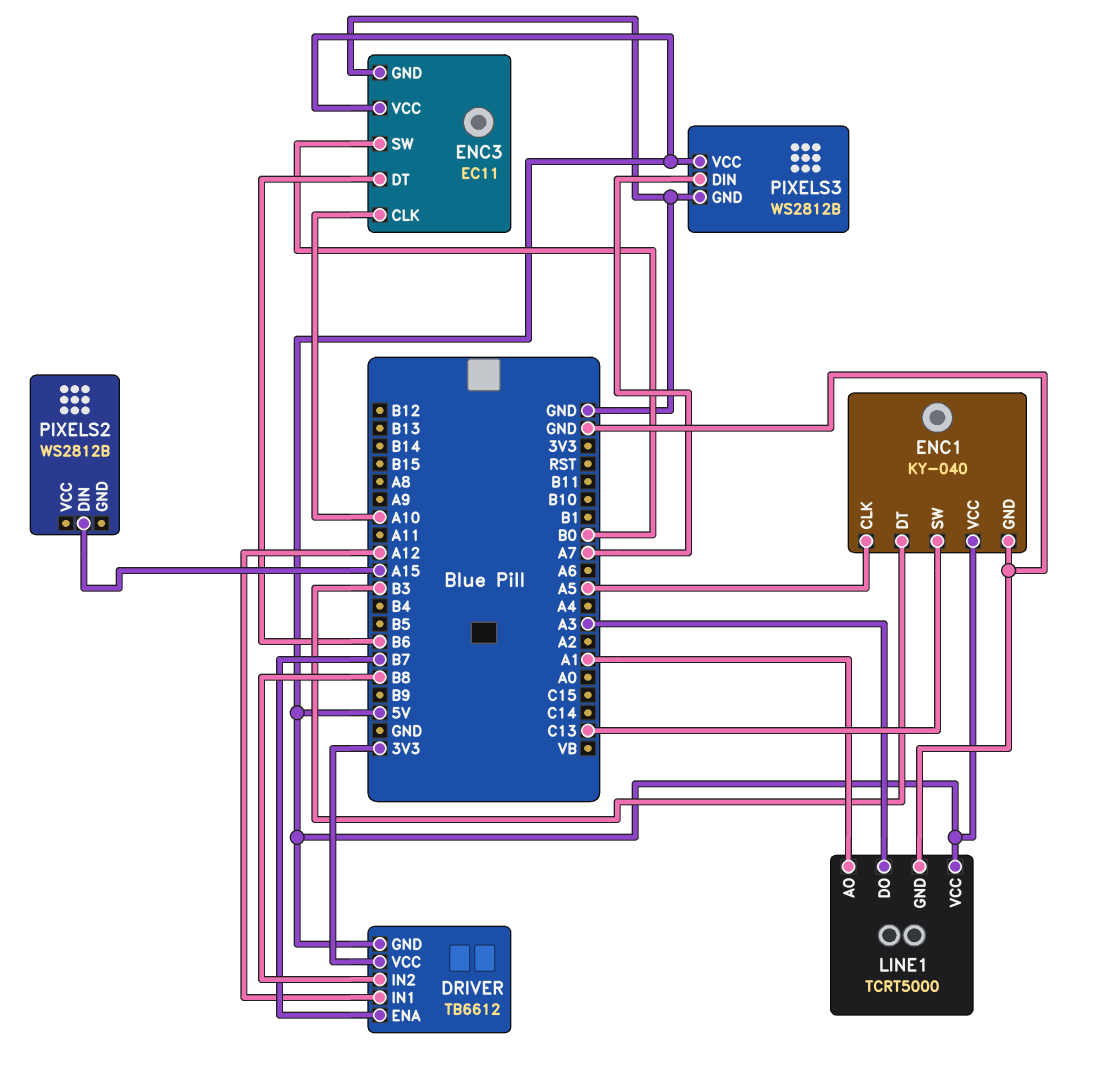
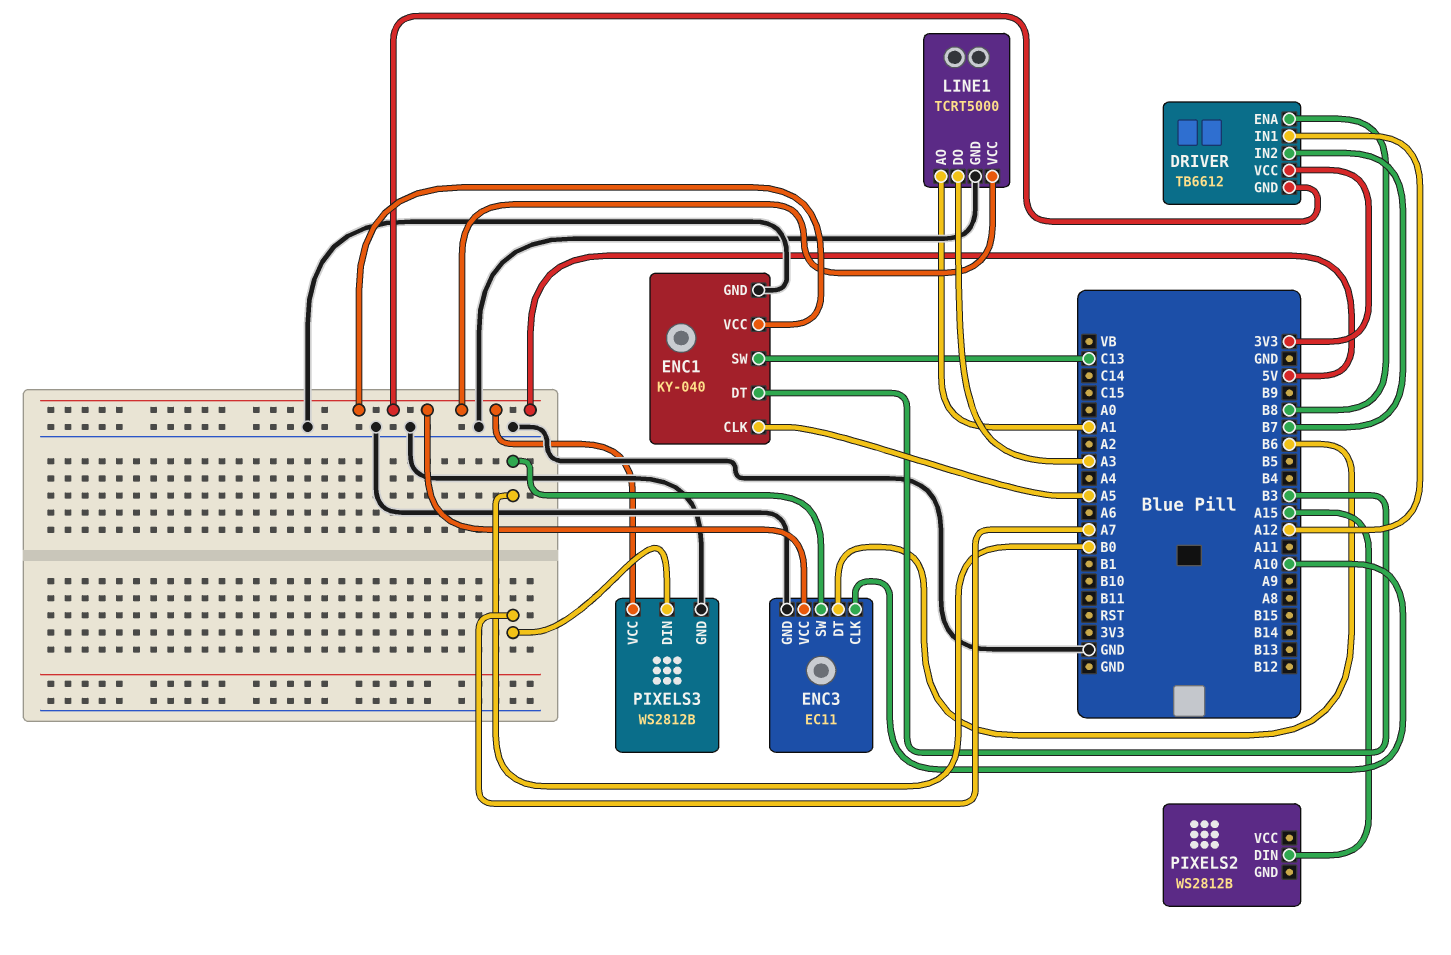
DRIVER pin ENA: B7 -> B8
DRIVER pin IN2: B8 -> B7

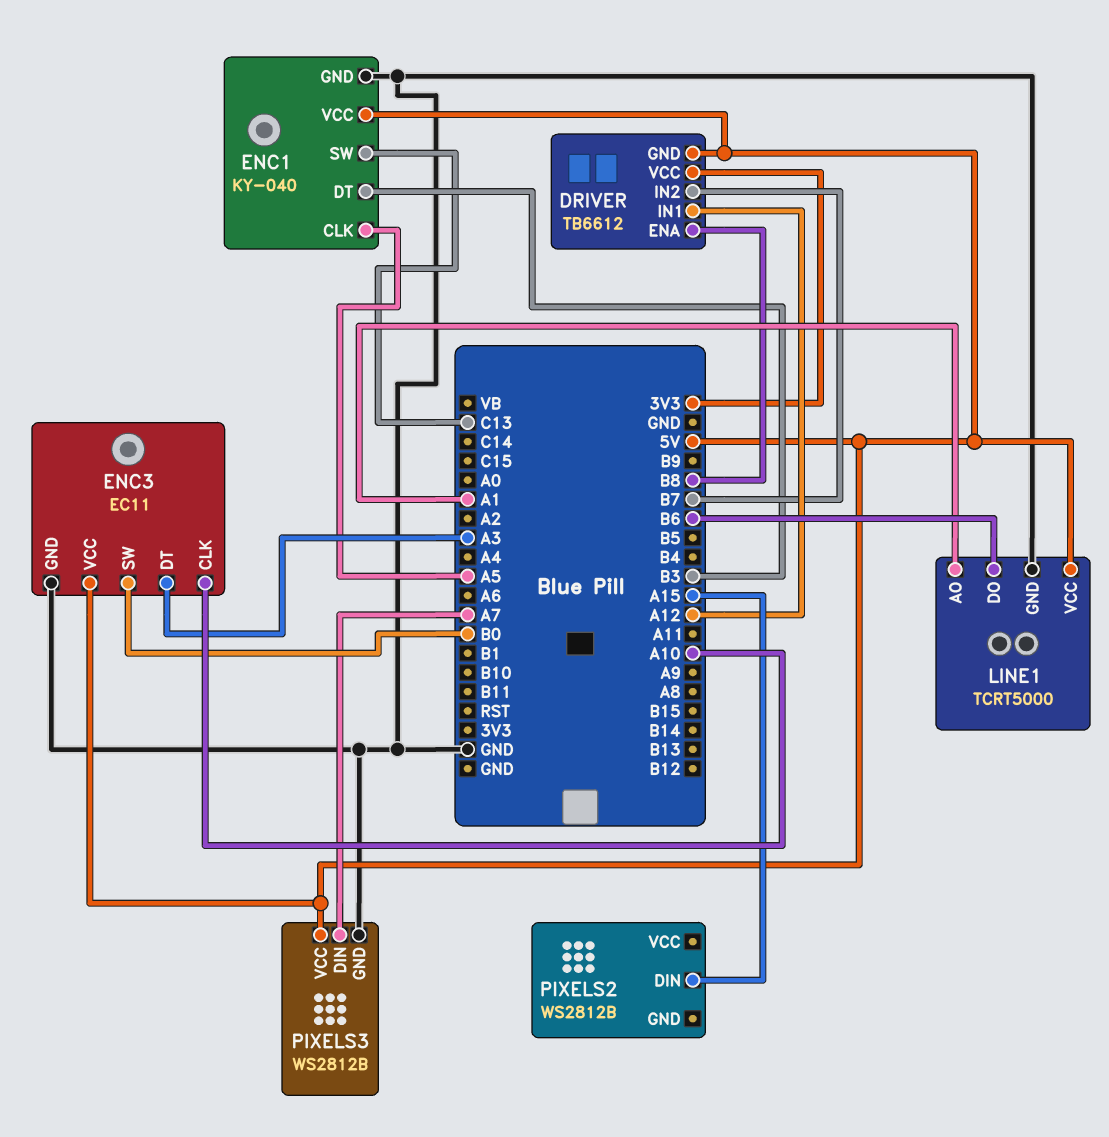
ENC3 pin DT: B6 -> A3
LINE1 pin DO: A3 -> B6

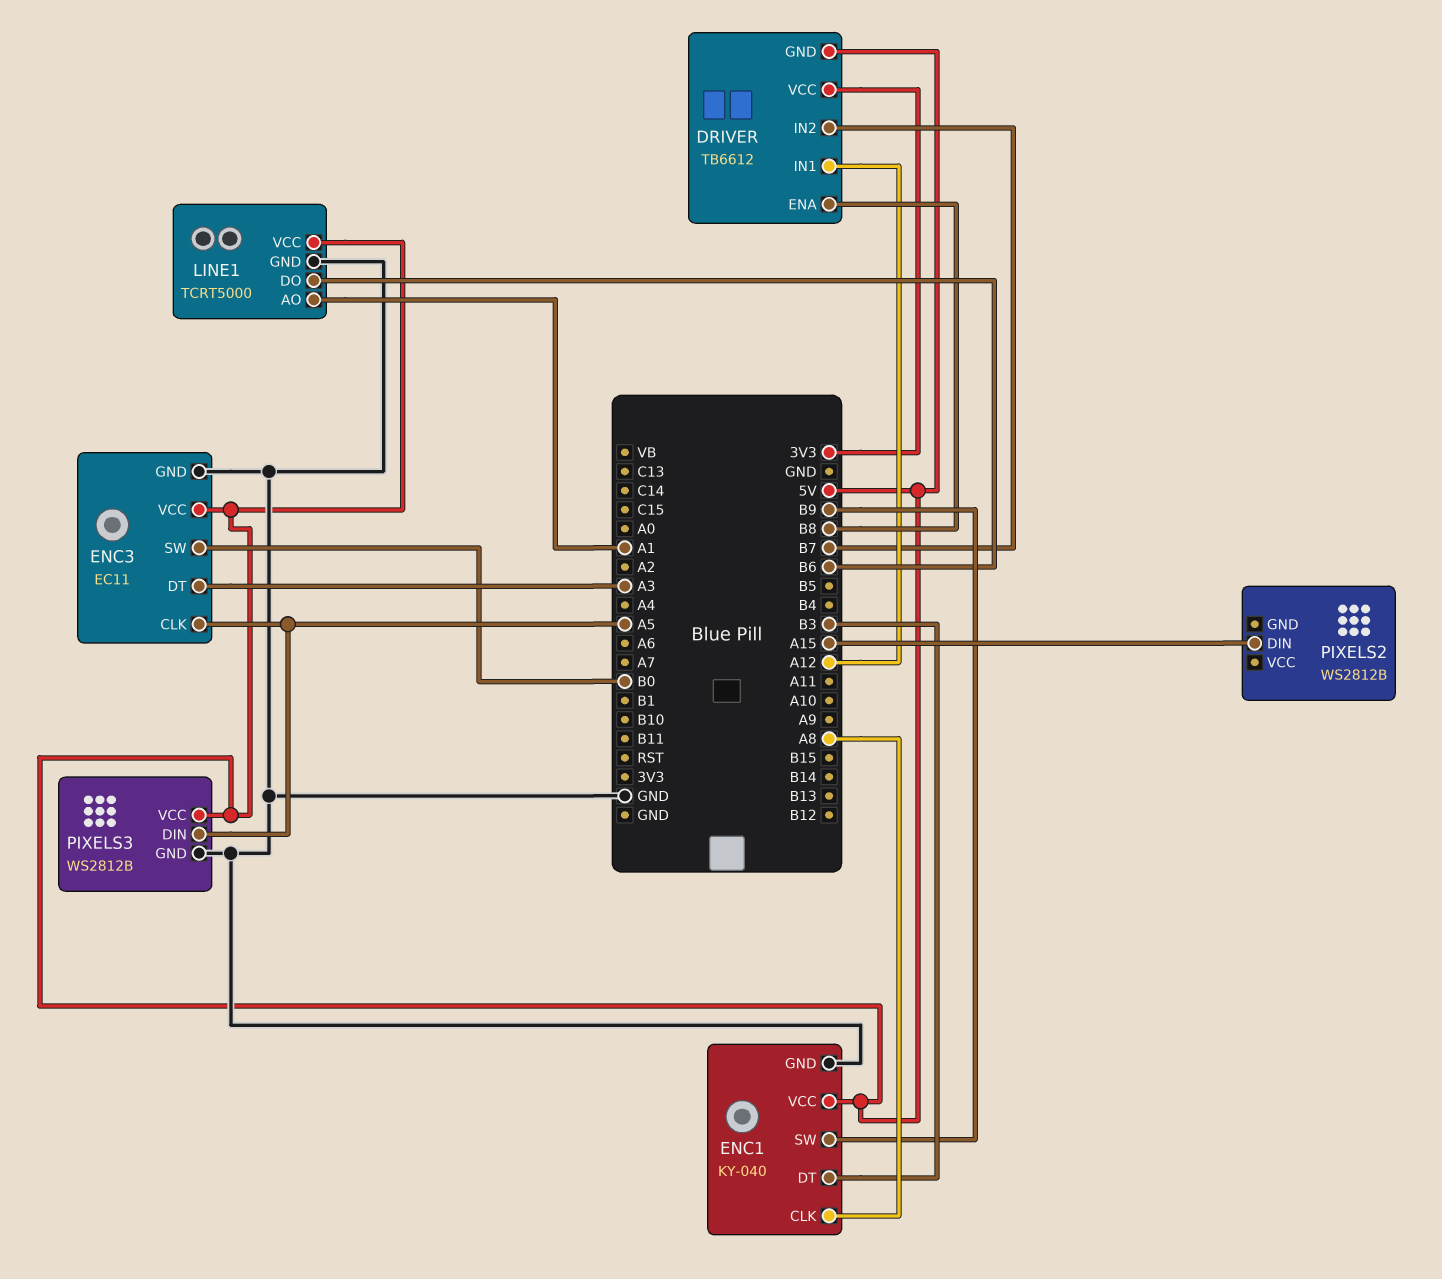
ENC1 pin CLK: A5 -> A8
ENC1 pin SW: C13 -> B9
ENC3 pin CLK: A10 -> A5
PIXELS3 pin DIN: A7 -> A5

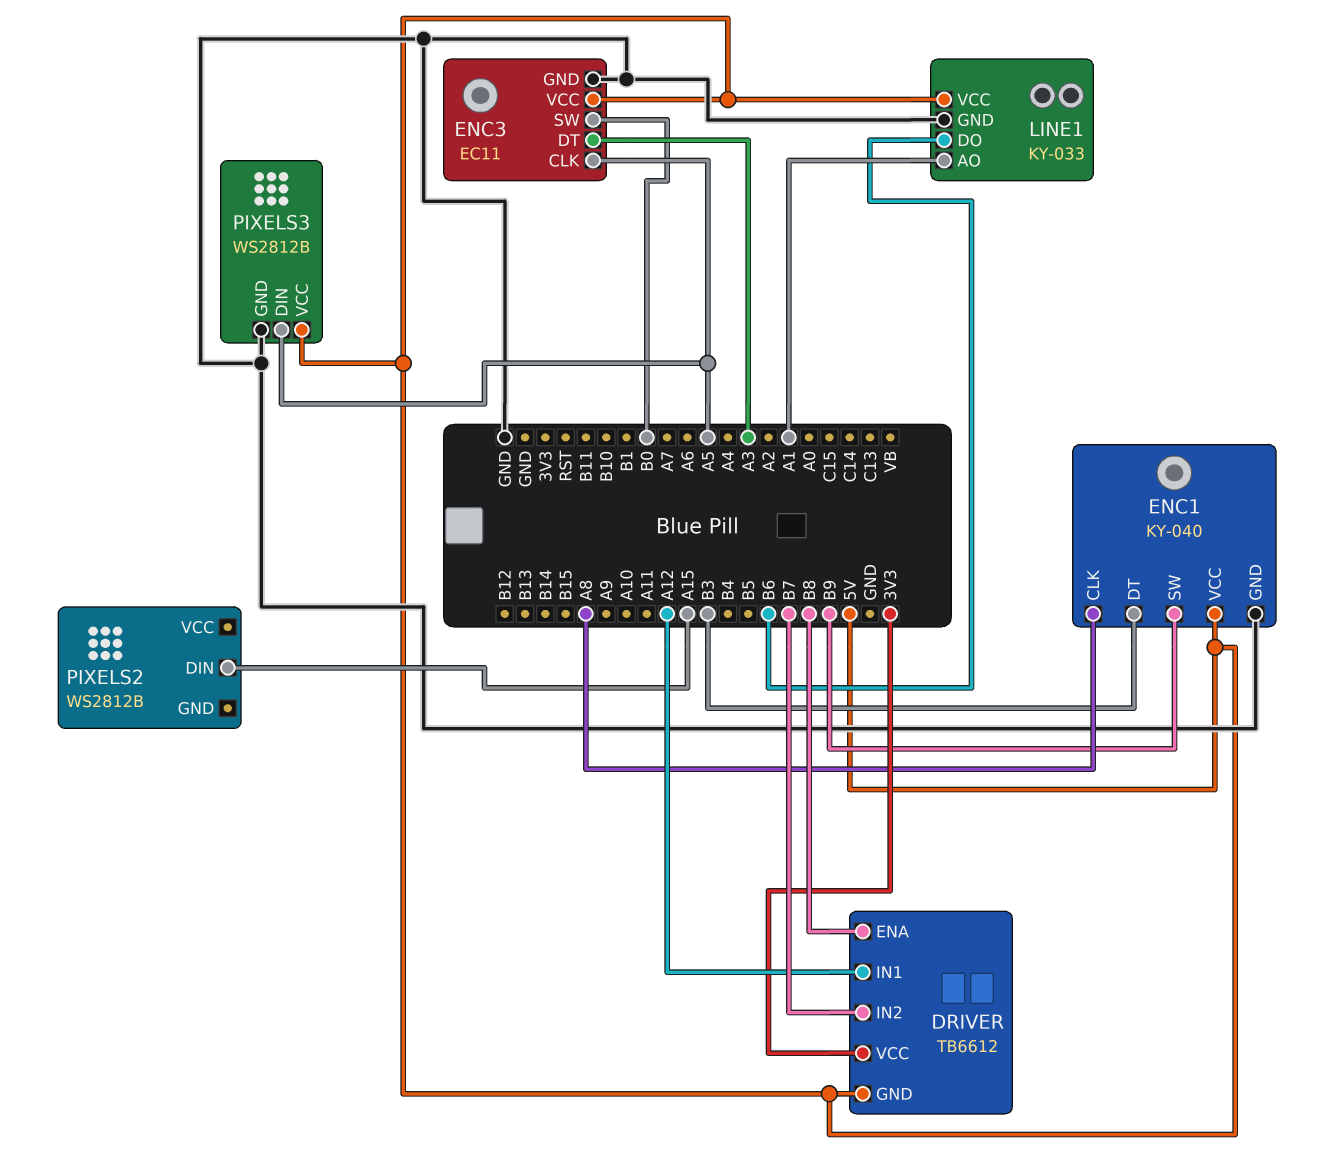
LINE1: TCRT5000 -> KY-033

